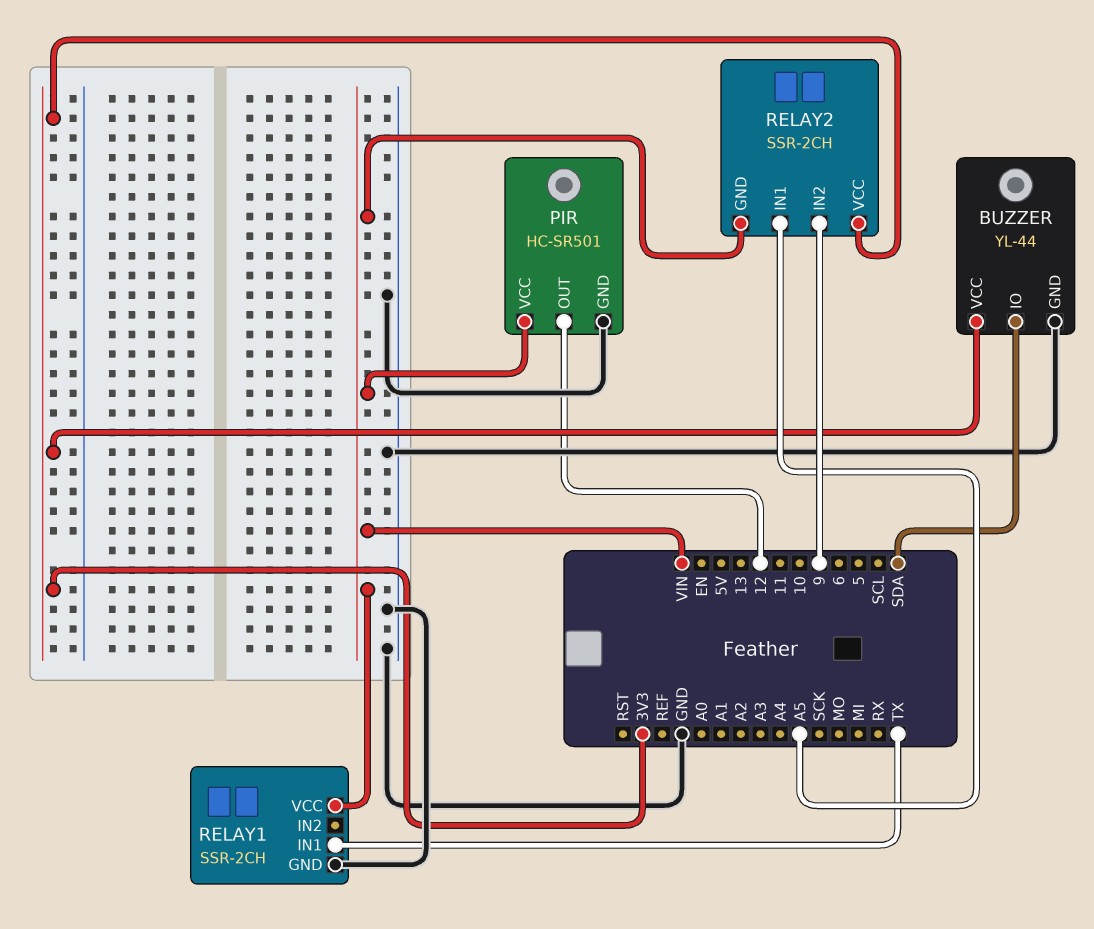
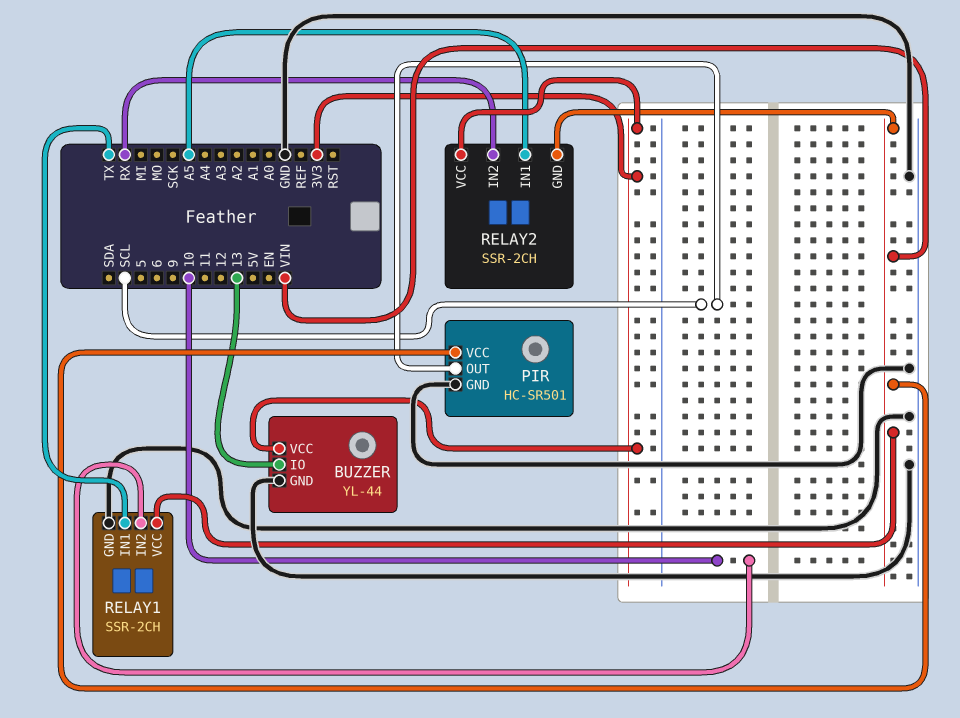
BUZZER pin IO: SDA -> 13
PIR pin OUT: 12 -> SCL
RELAY1 pin IN2: none -> 10
RELAY2 pin IN2: 9 -> RX

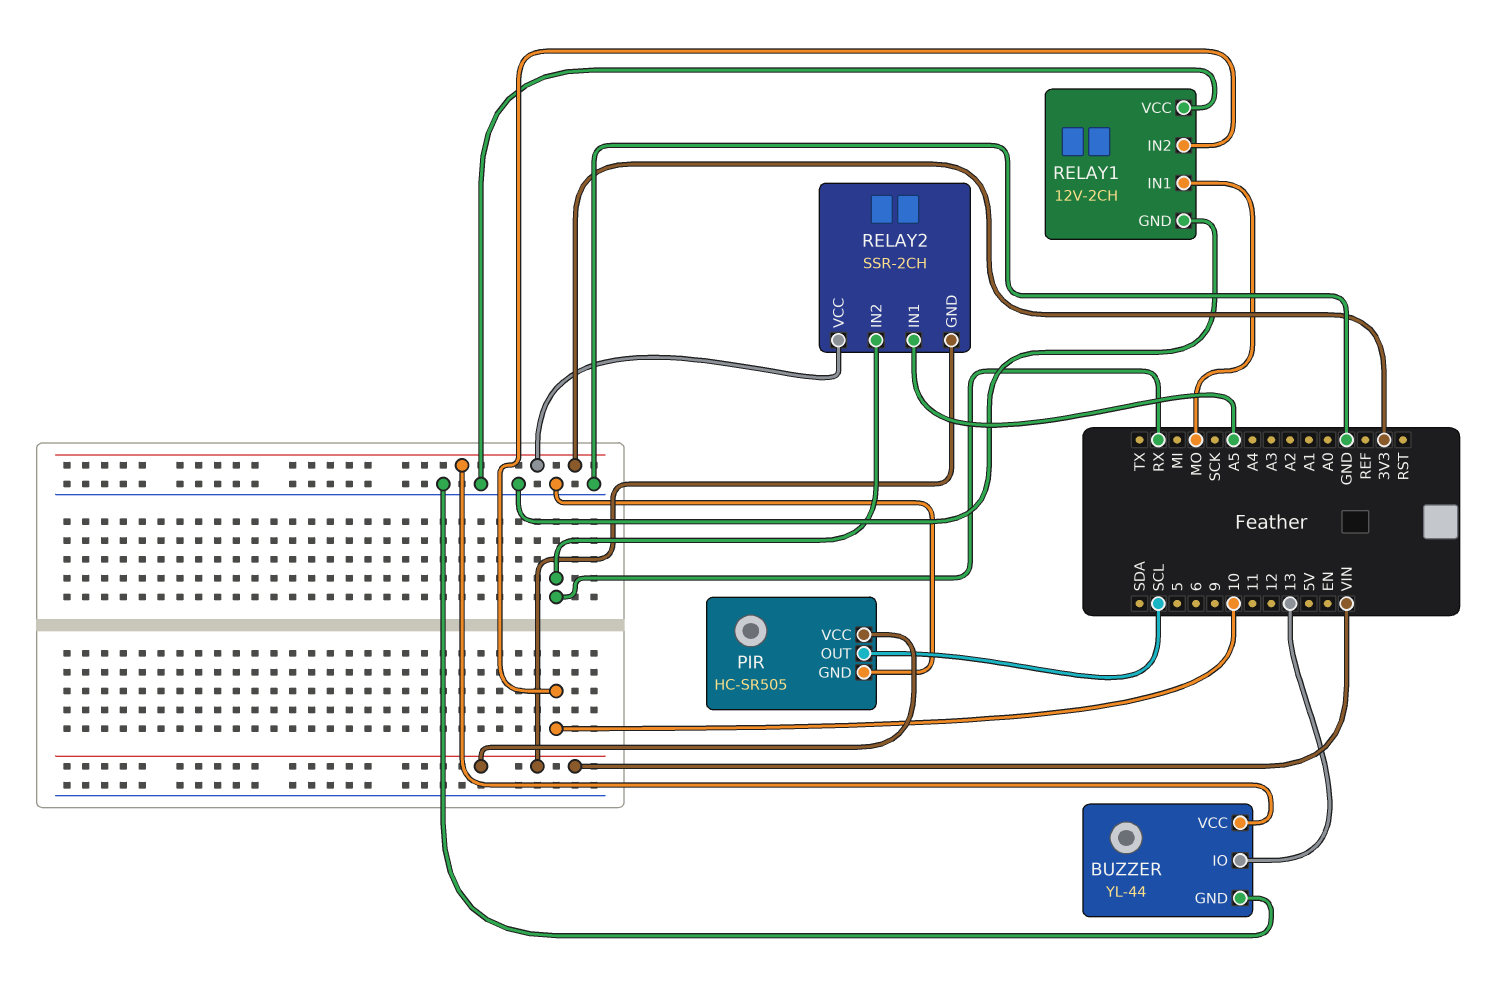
PIR: HC-SR501 -> HC-SR505
RELAY1: SSR-2CH -> 12V-2CH
RELAY1 pin IN1: TX -> MO
RELAY1 pin VCC: VIN -> GND

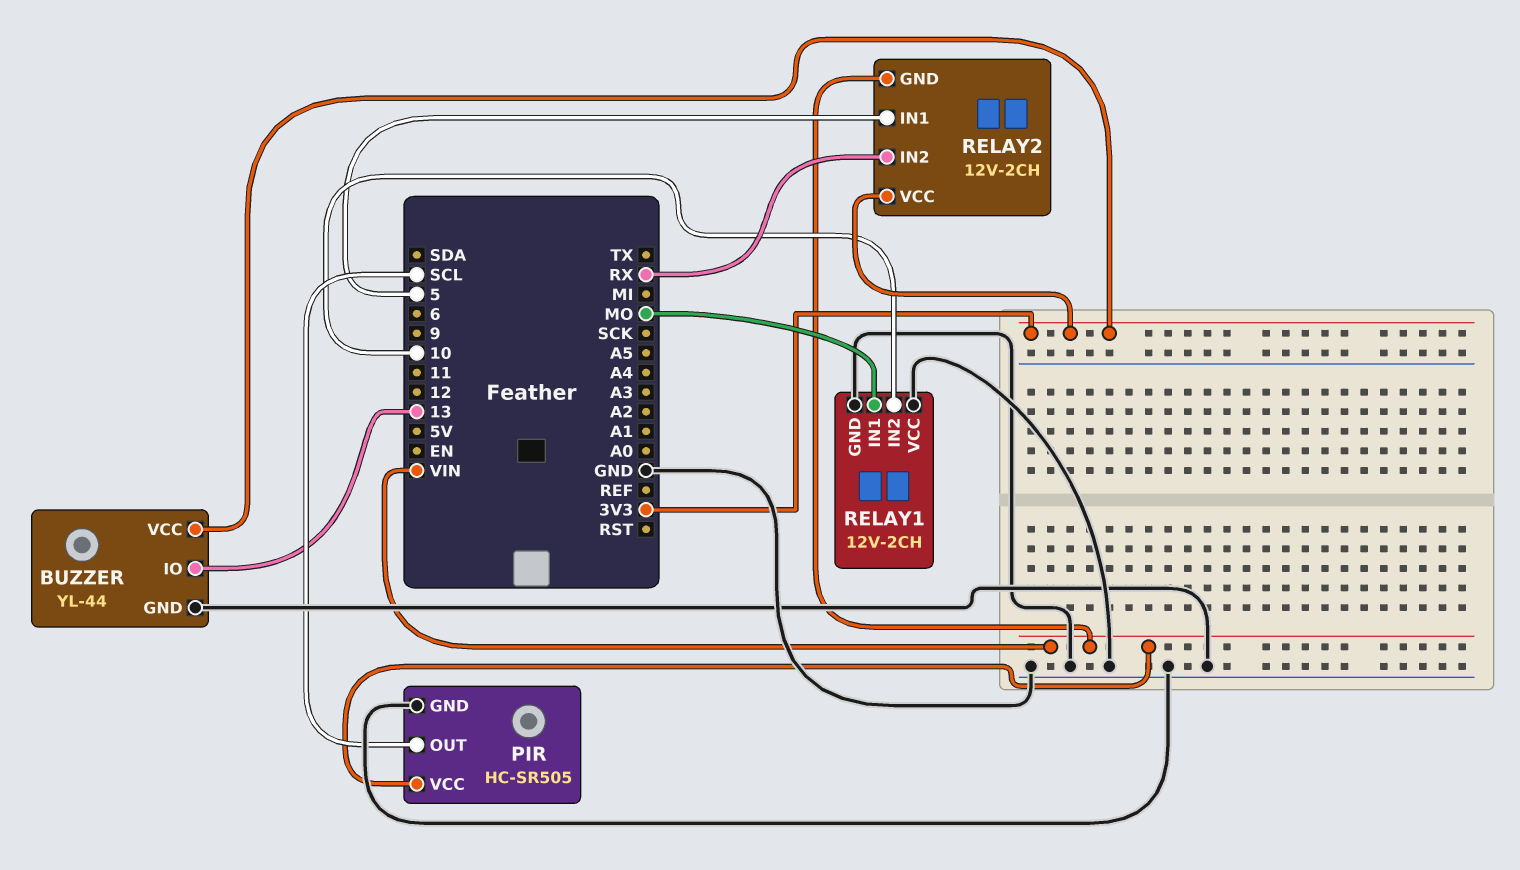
RELAY2: SSR-2CH -> 12V-2CH
RELAY2 pin IN1: A5 -> 5

